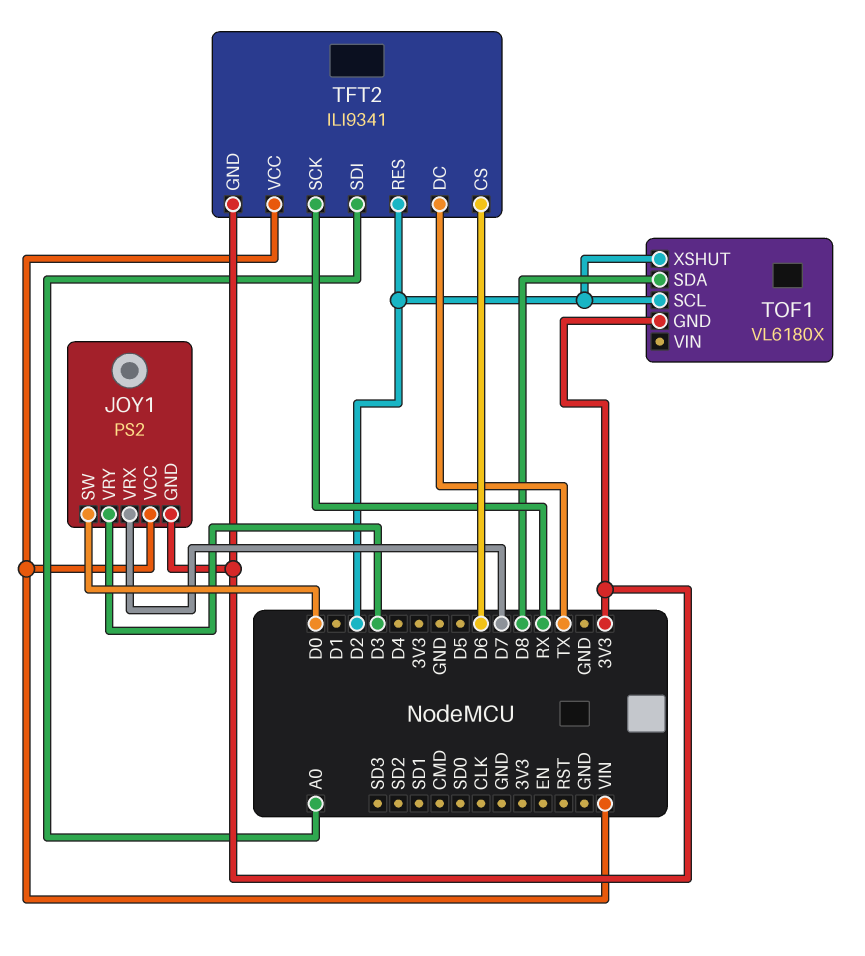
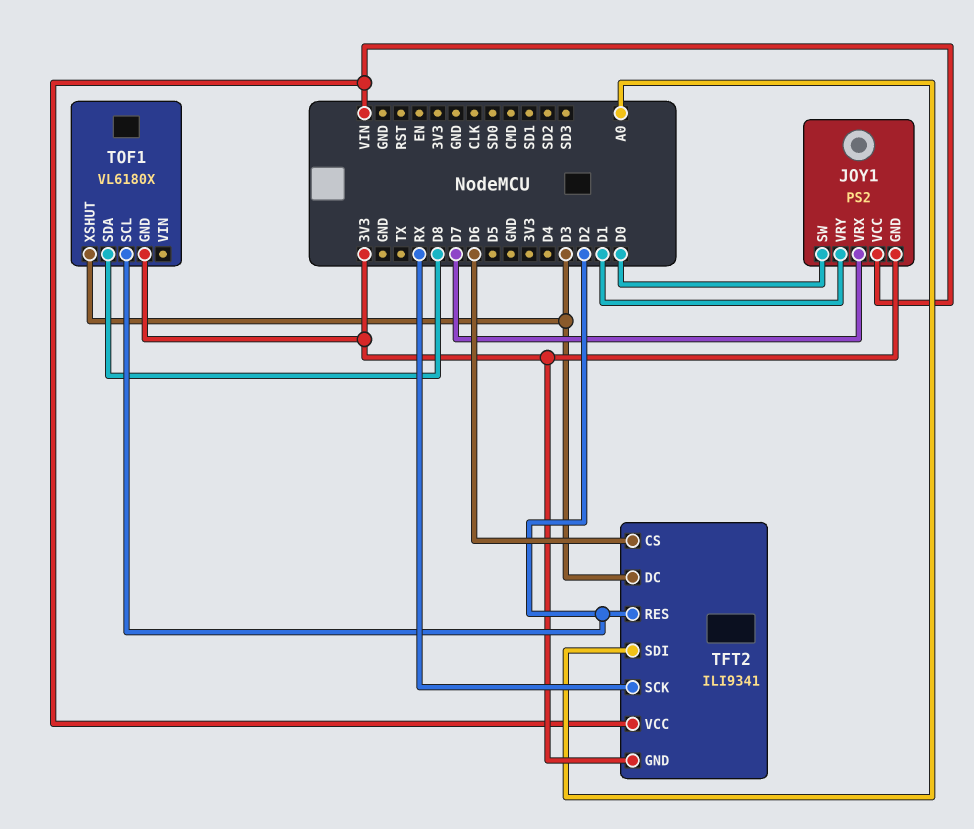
JOY1 pin VRY: D3 -> D1
TFT2 pin DC: TX -> D3
TOF1 pin XSHUT: D2 -> D3

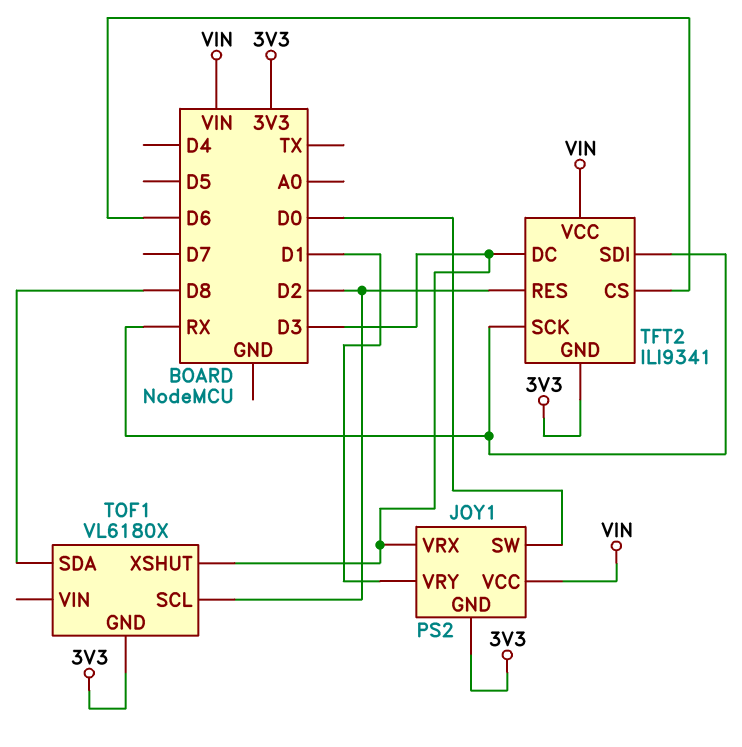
JOY1 pin VRX: D7 -> D3
TFT2 pin SDI: A0 -> RX

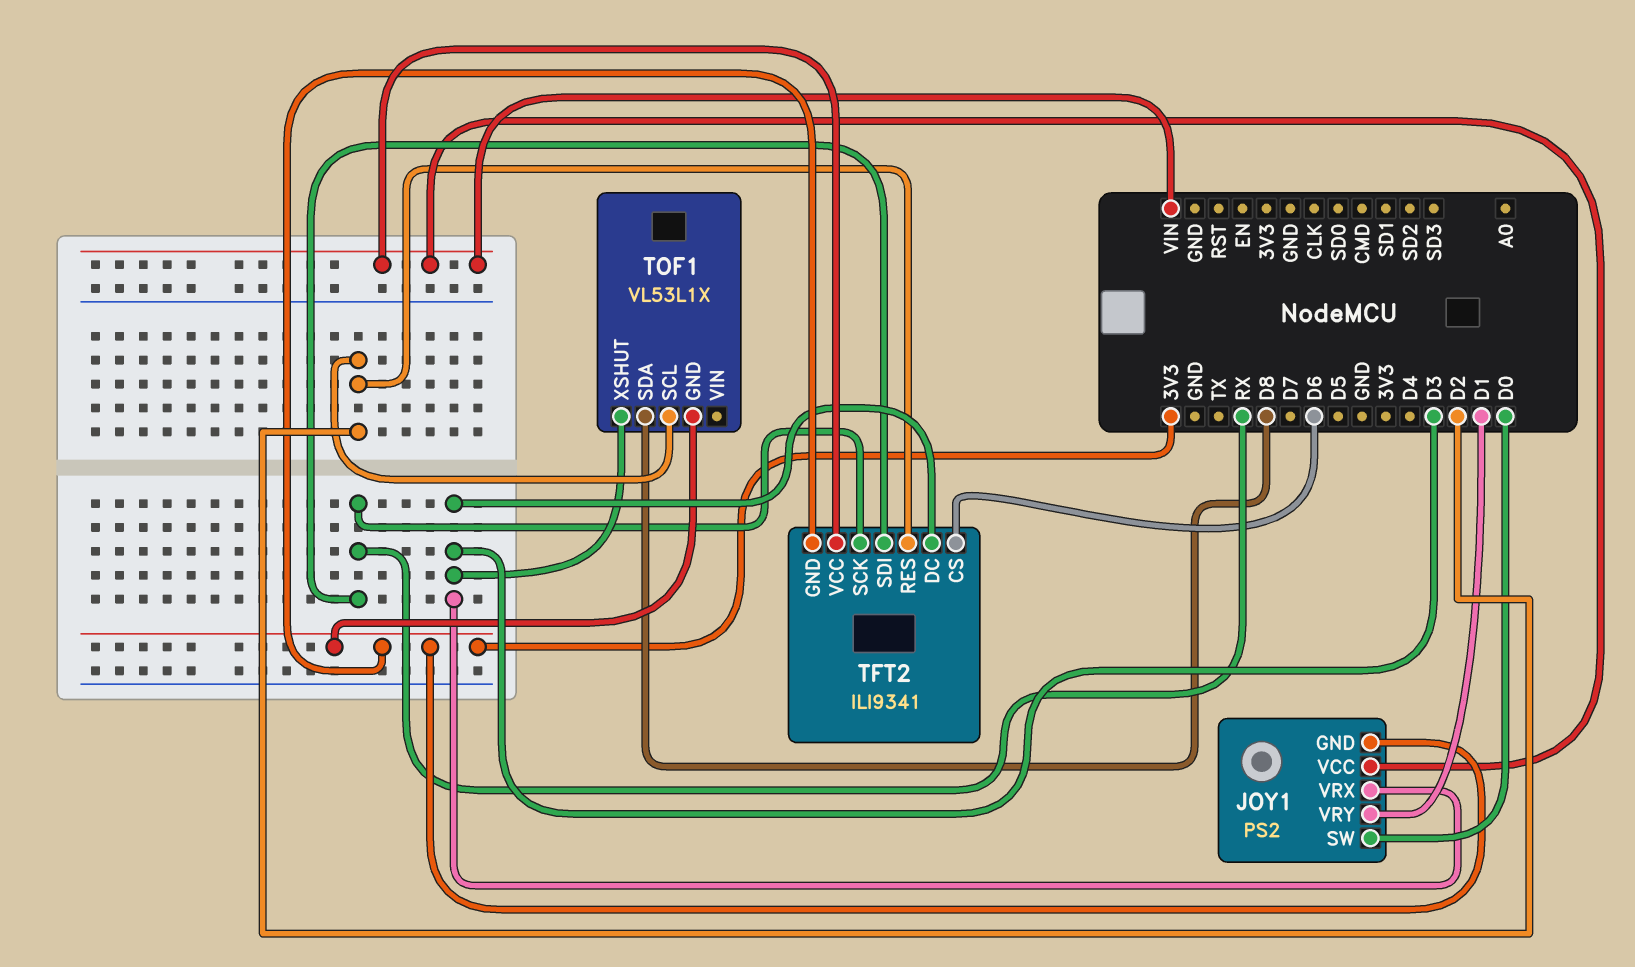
TOF1: VL6180X -> VL53L1X

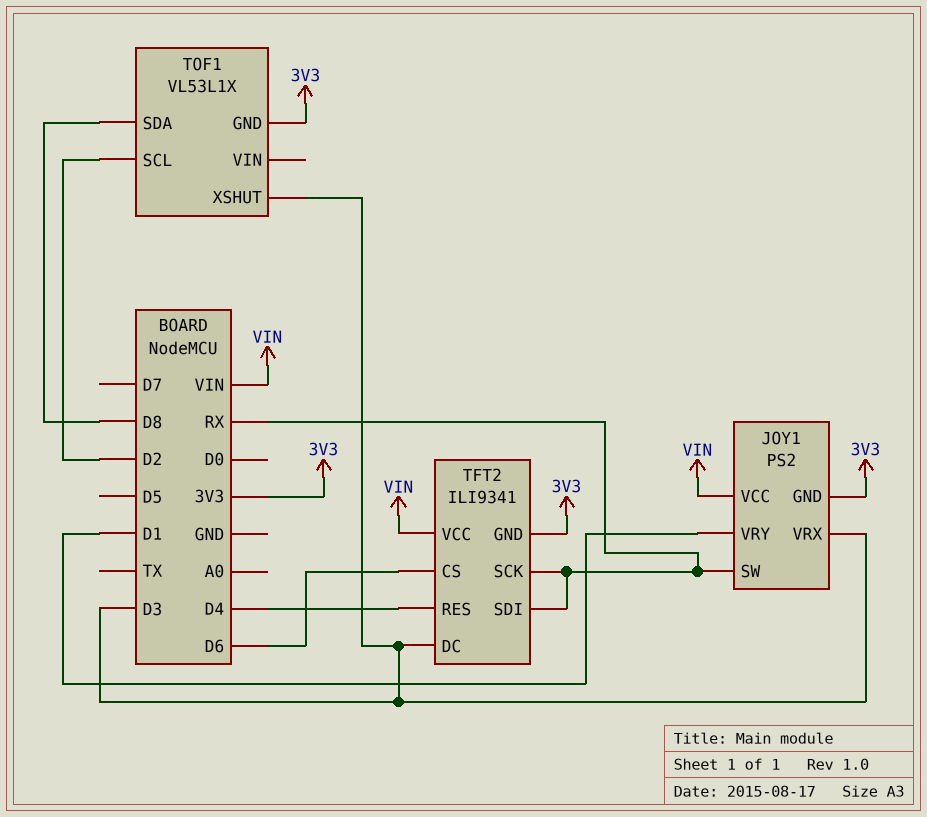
JOY1 pin SW: D0 -> RX
TFT2 pin RES: D2 -> D4

